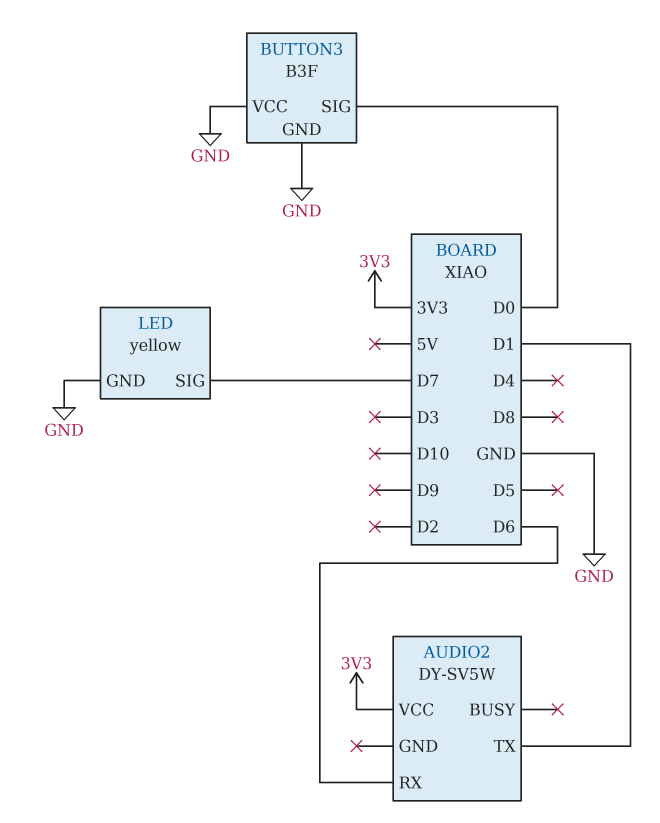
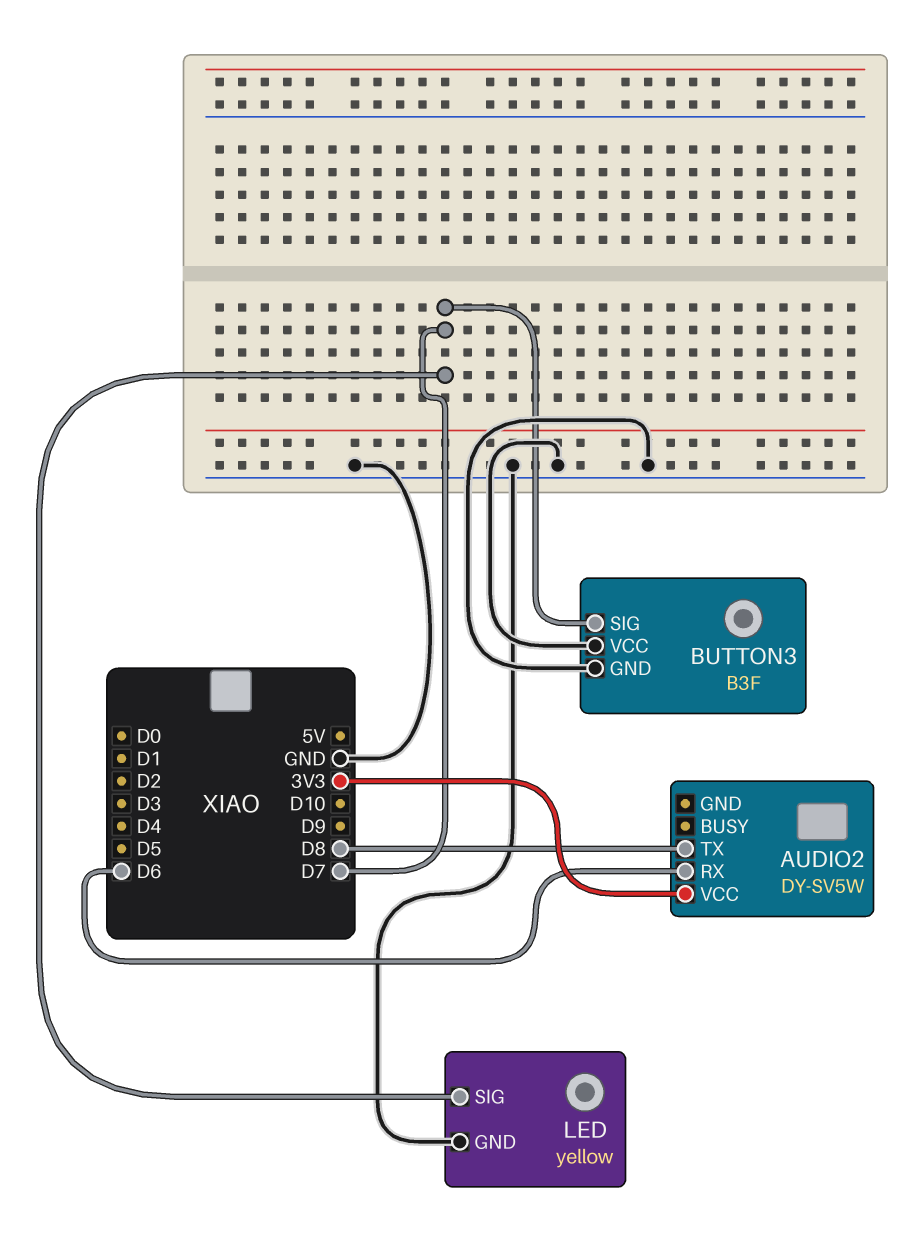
AUDIO2 pin TX: D1 -> D8
BUTTON3 pin SIG: D0 -> D7

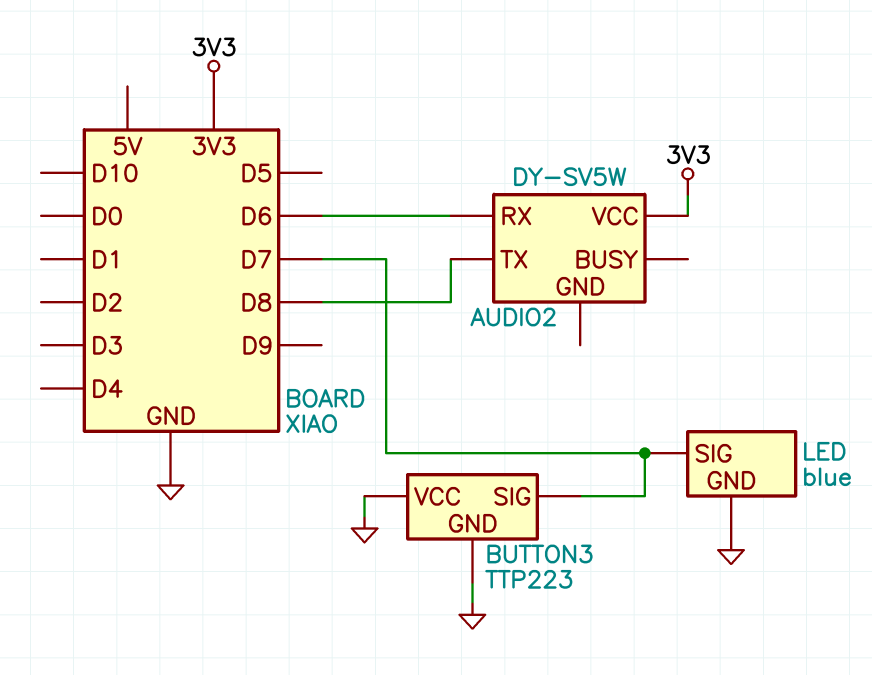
BUTTON3: B3F -> TTP223
LED: yellow -> blue

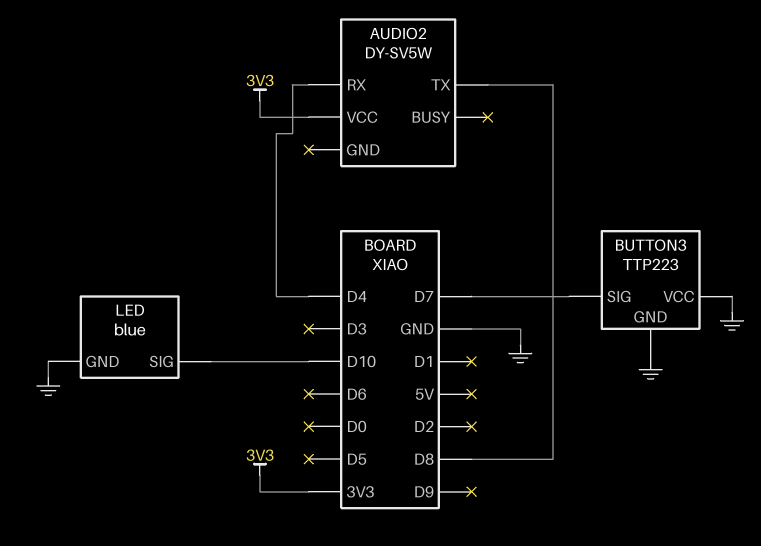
AUDIO2 pin RX: D6 -> D4
LED pin SIG: D7 -> D10

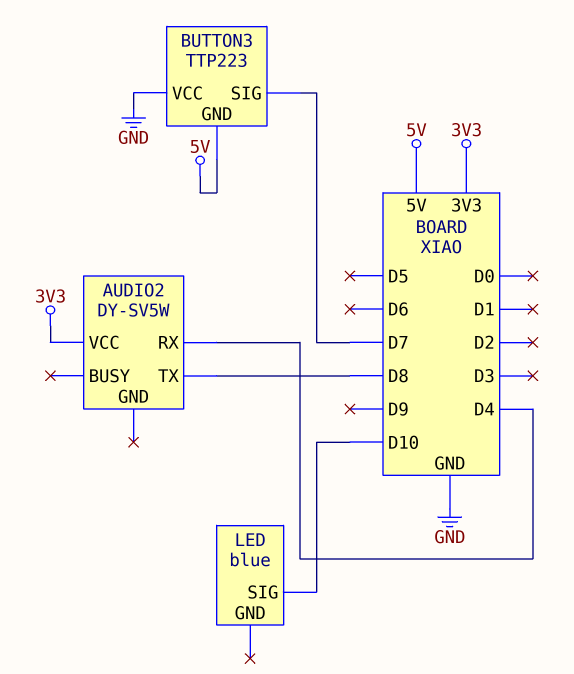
BUTTON3 pin GND: GND -> 5V
LED pin GND: GND -> none

